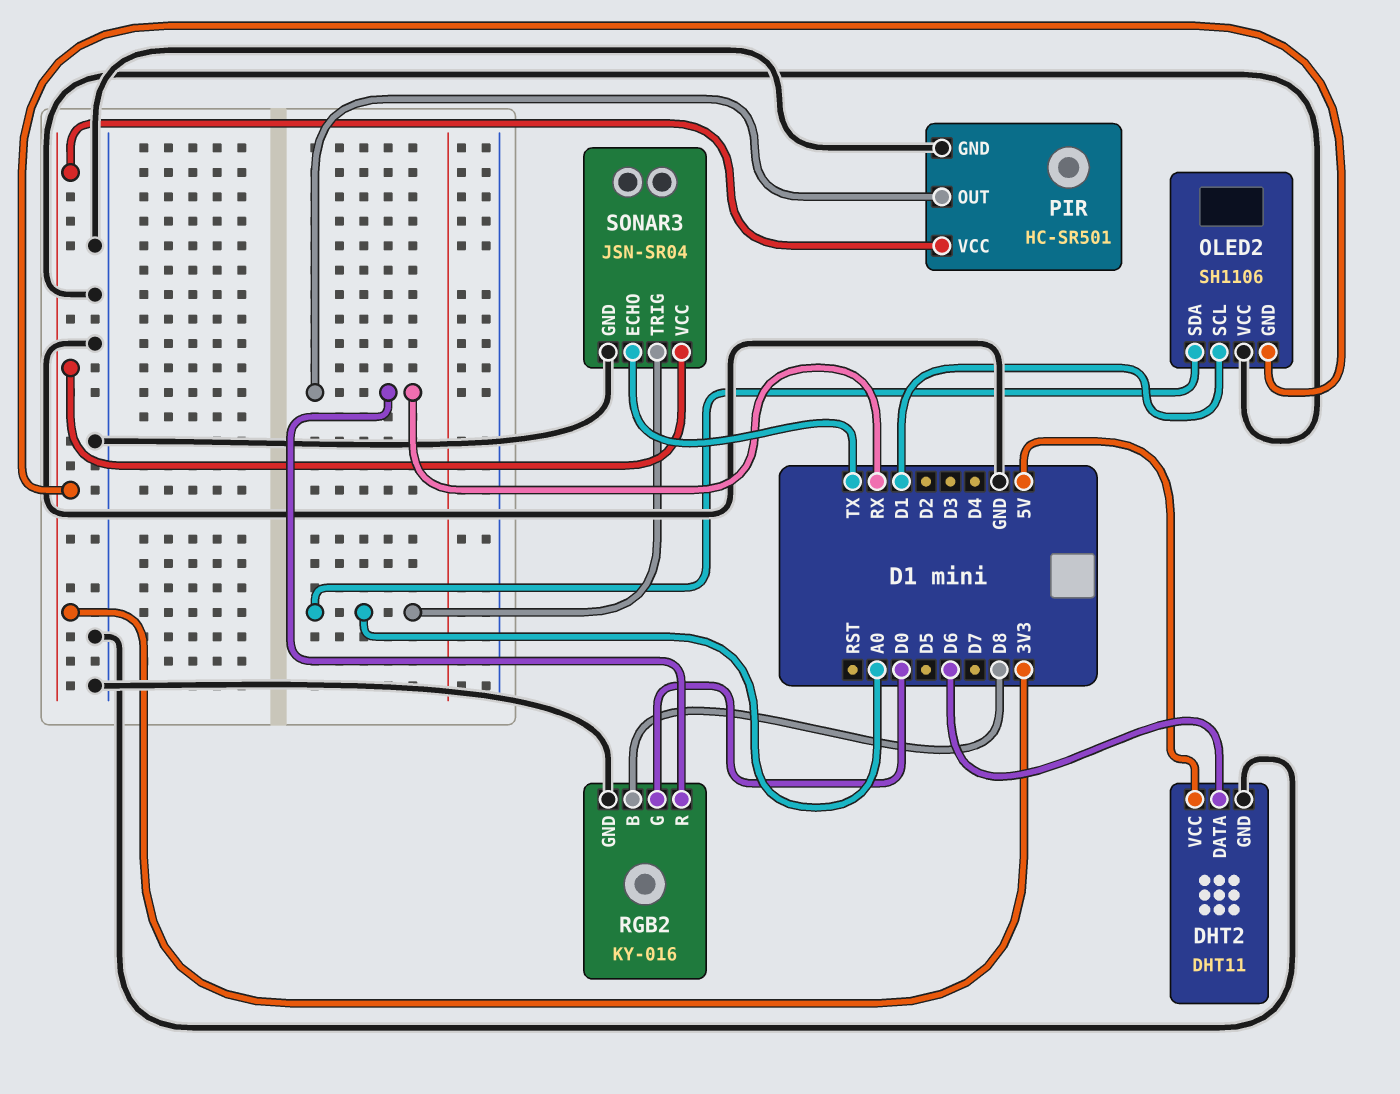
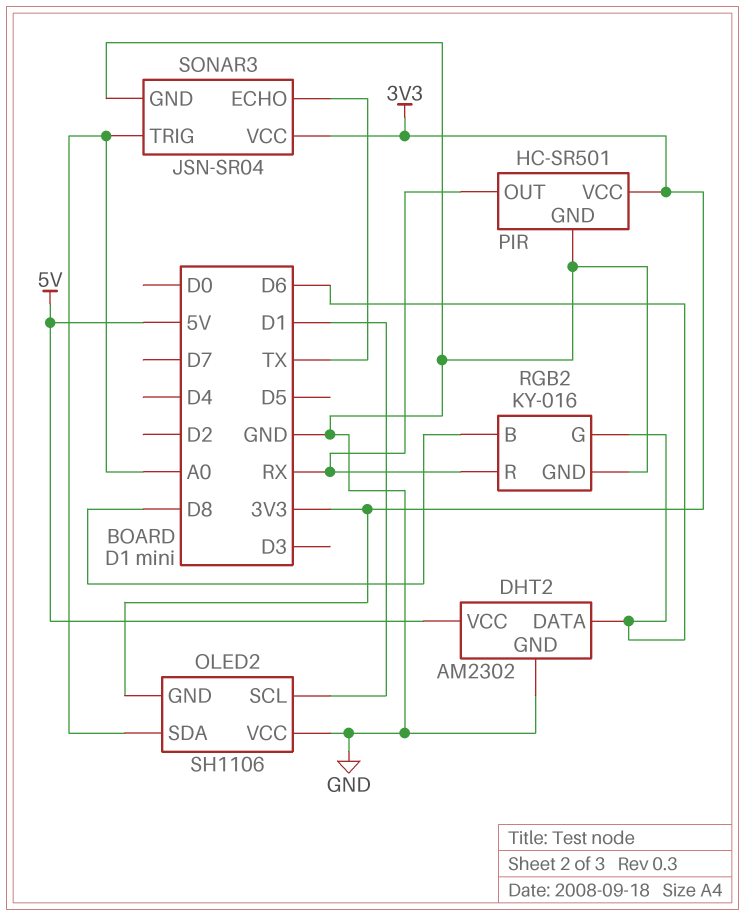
DHT2: DHT11 -> AM2302
RGB2 pin G: D0 -> D6

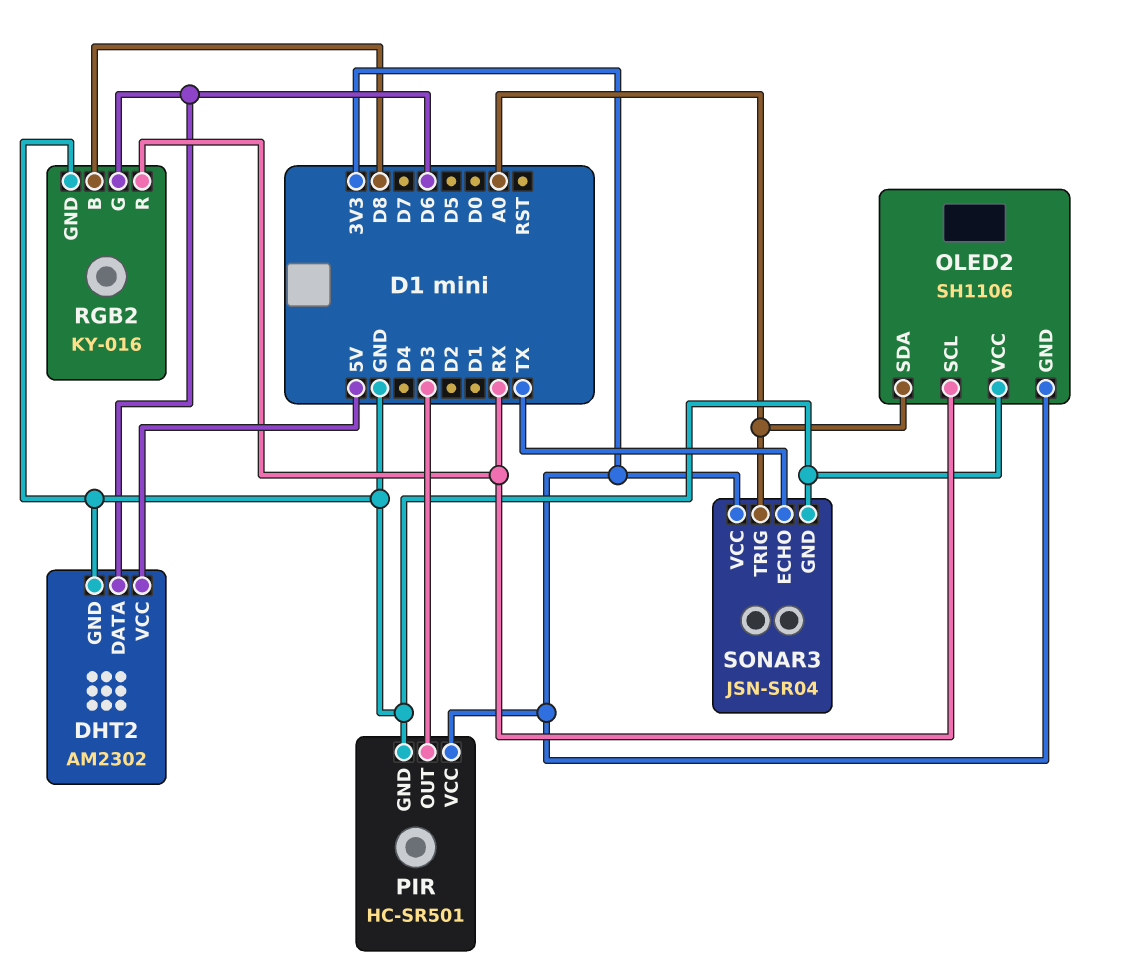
OLED2 pin SCL: D1 -> RX
PIR pin OUT: RX -> D3

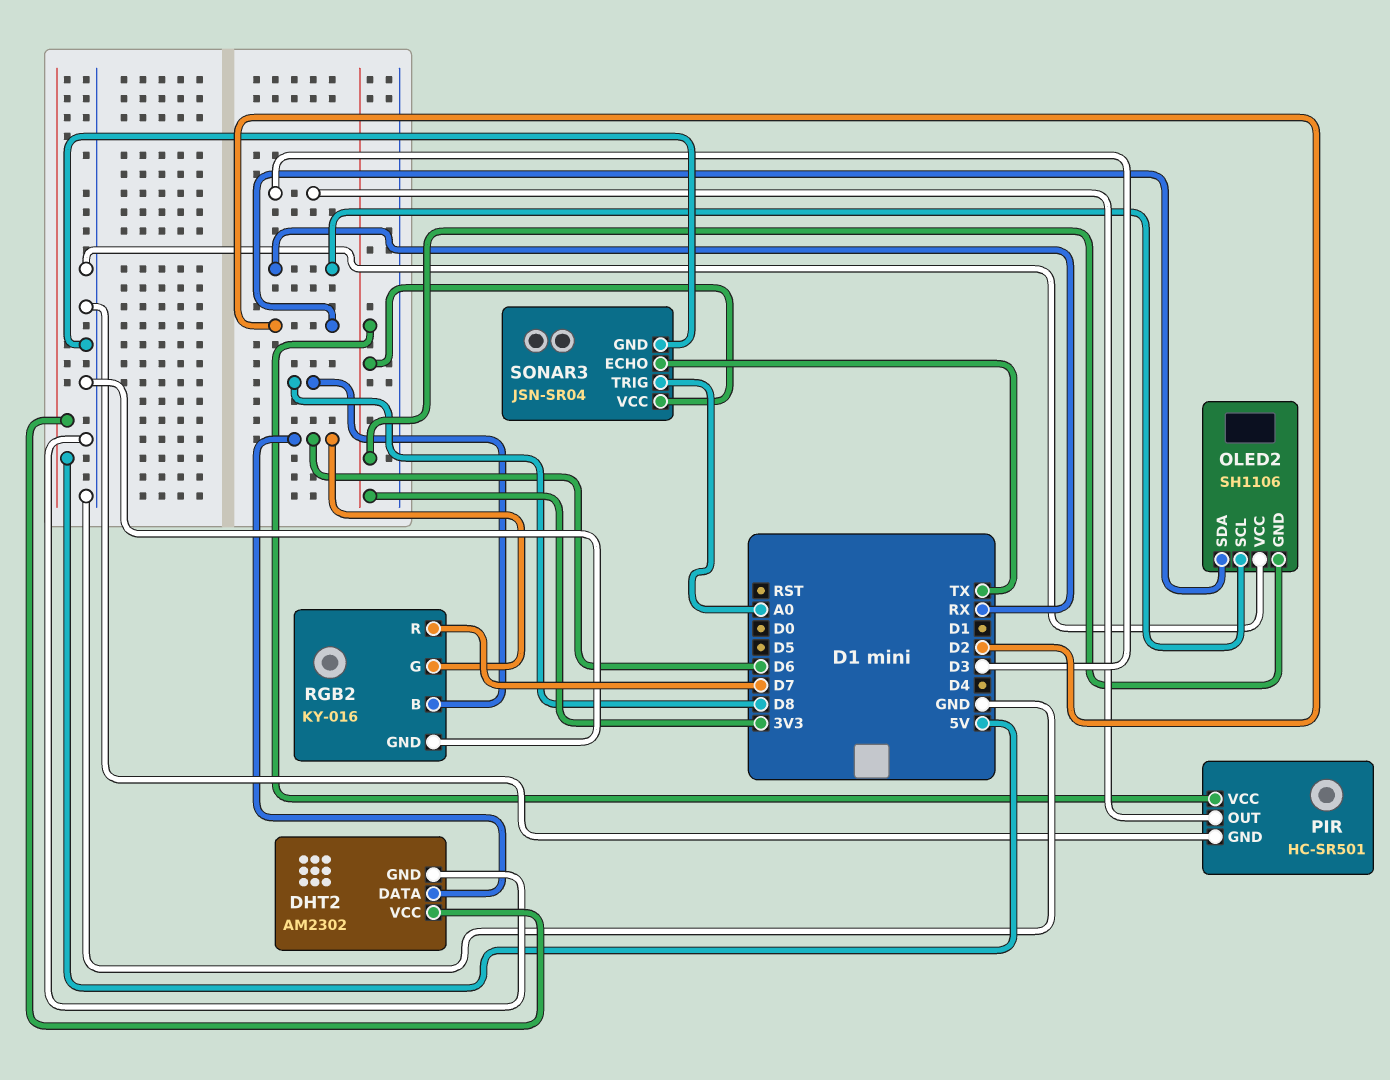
OLED2 pin SDA: A0 -> D2
RGB2 pin R: RX -> D7

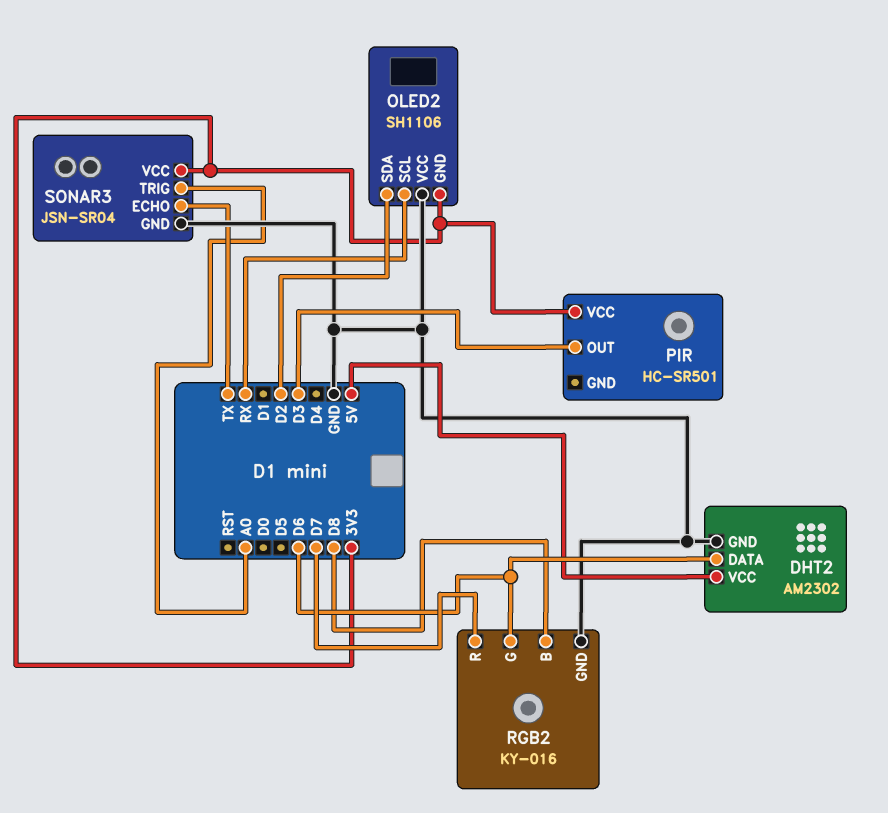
PIR pin GND: GND -> none

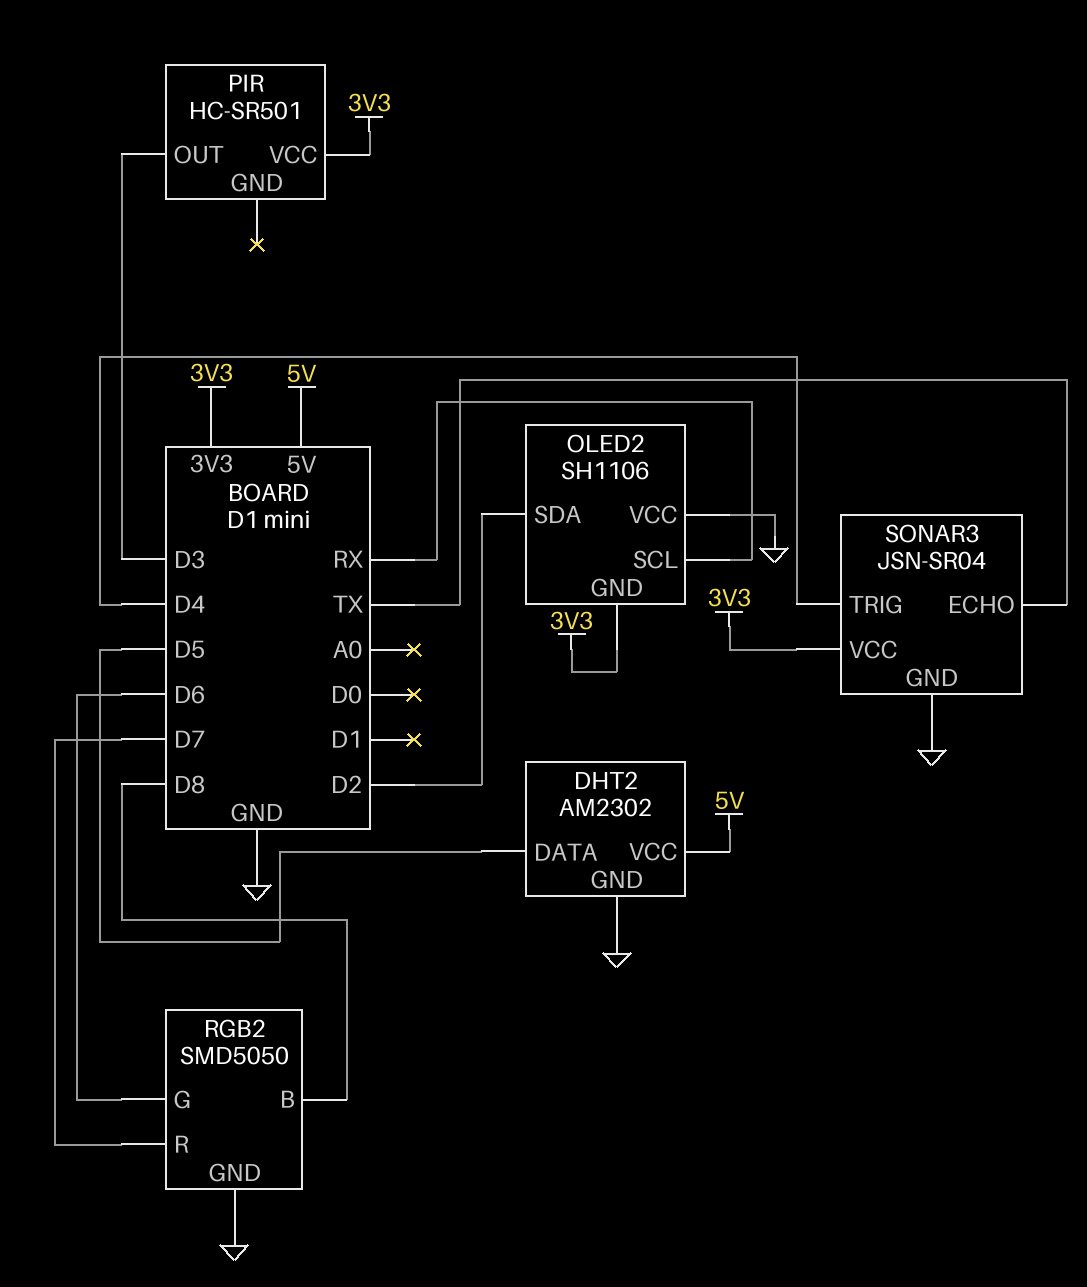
DHT2 pin DATA: D6 -> D5
RGB2: KY-016 -> SMD5050
SONAR3 pin TRIG: A0 -> D4

